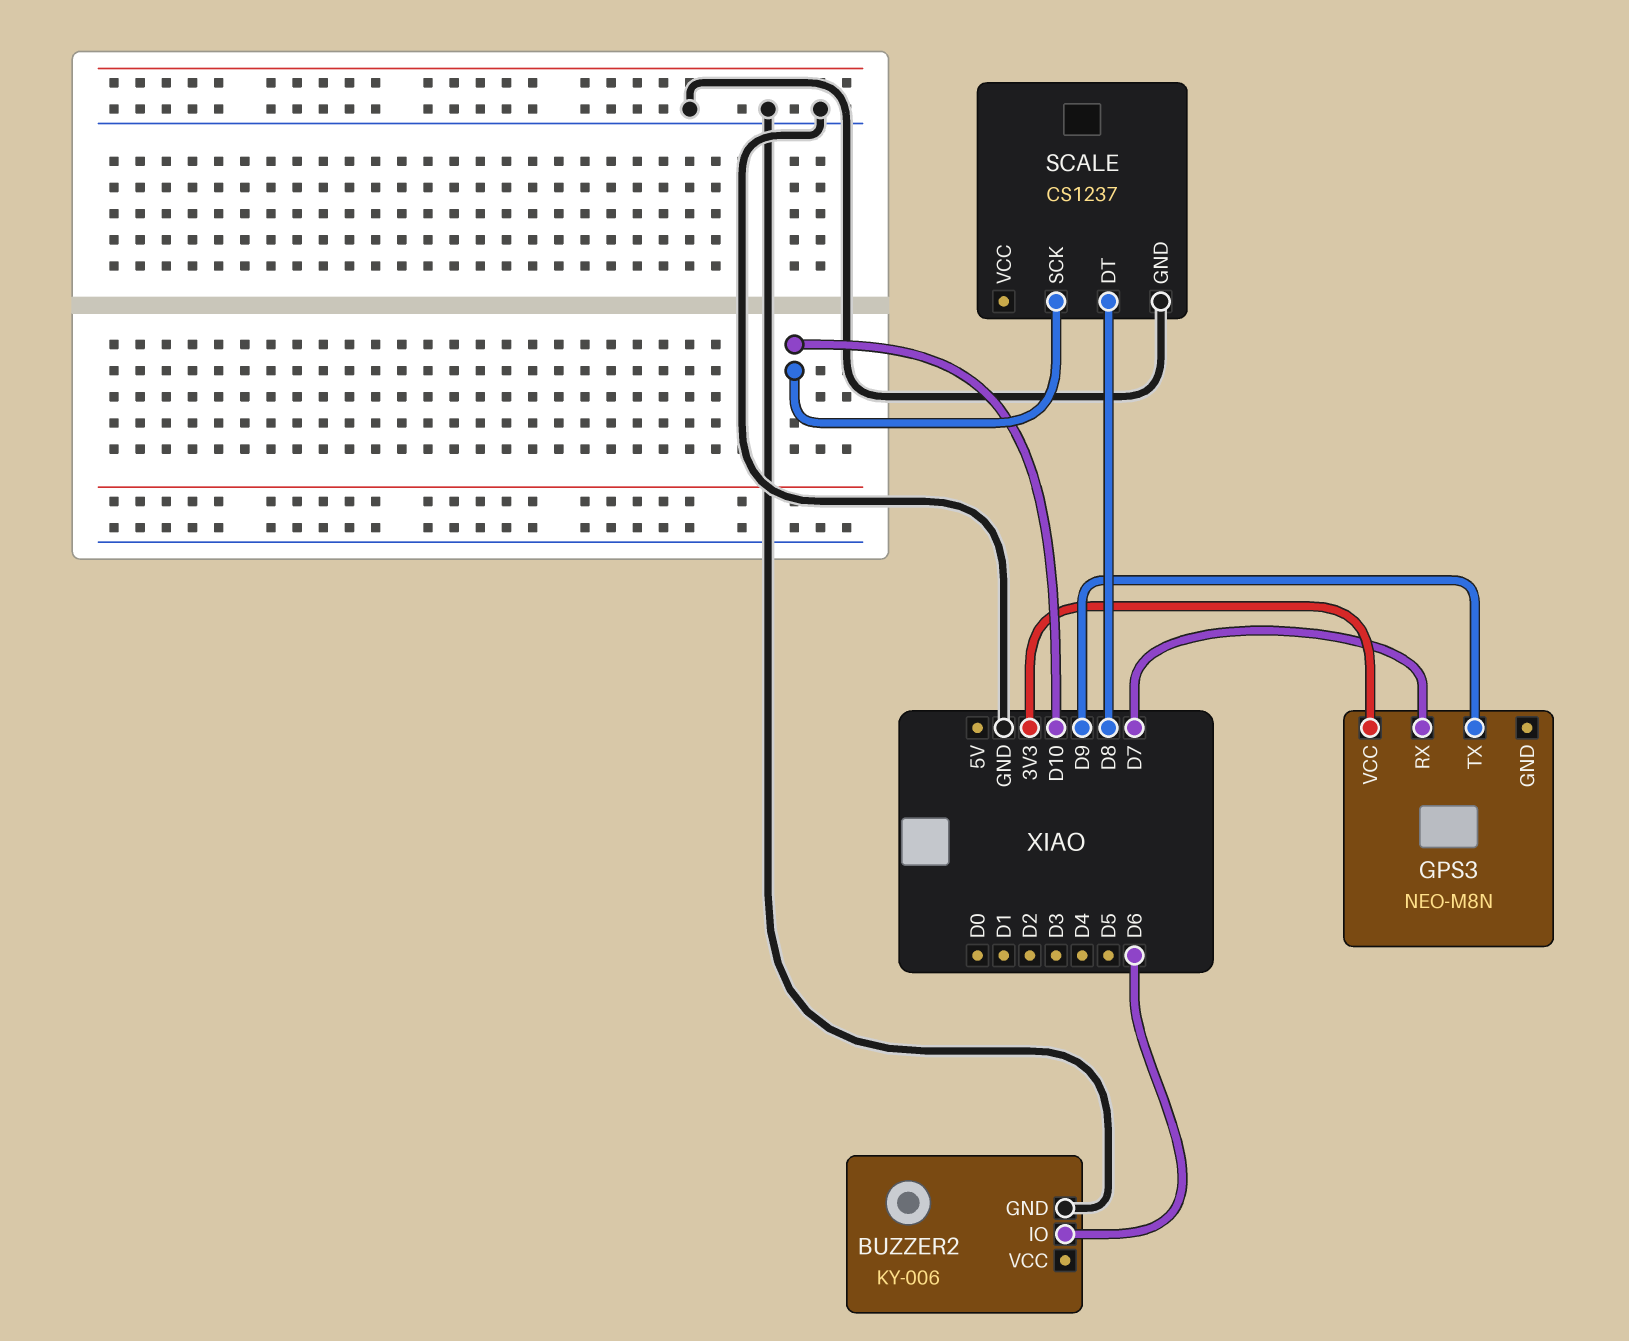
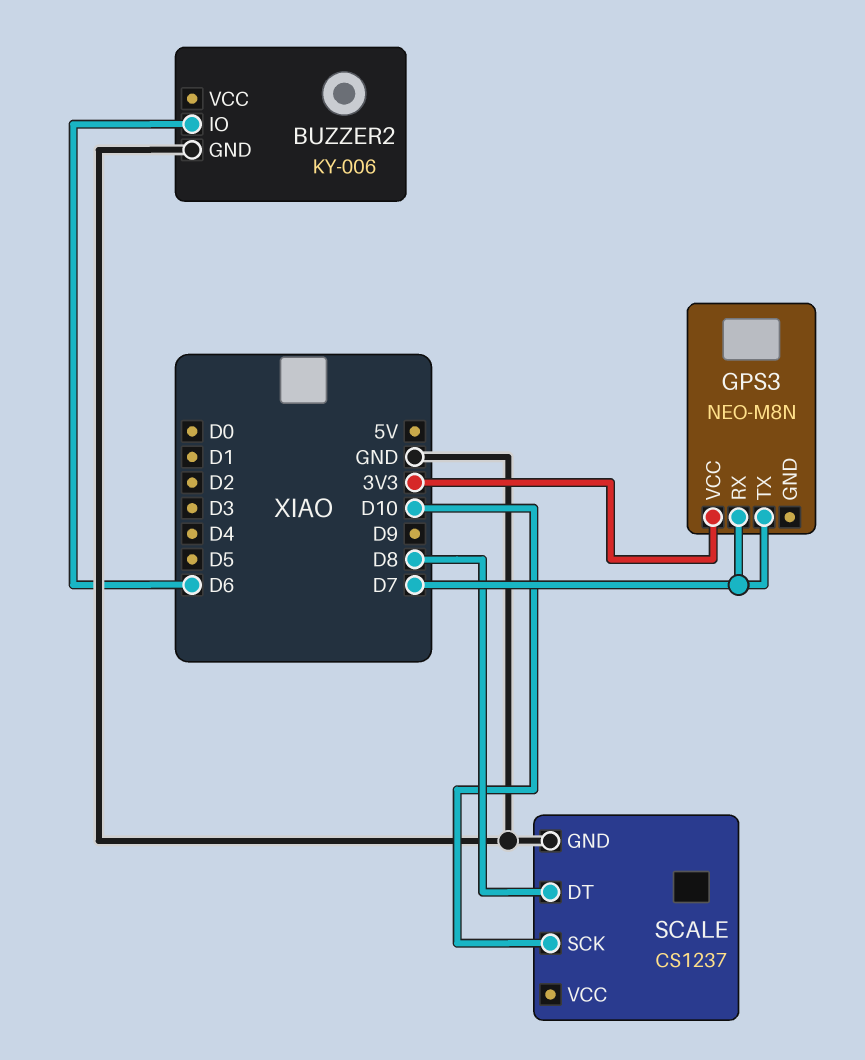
GPS3 pin TX: D9 -> D7

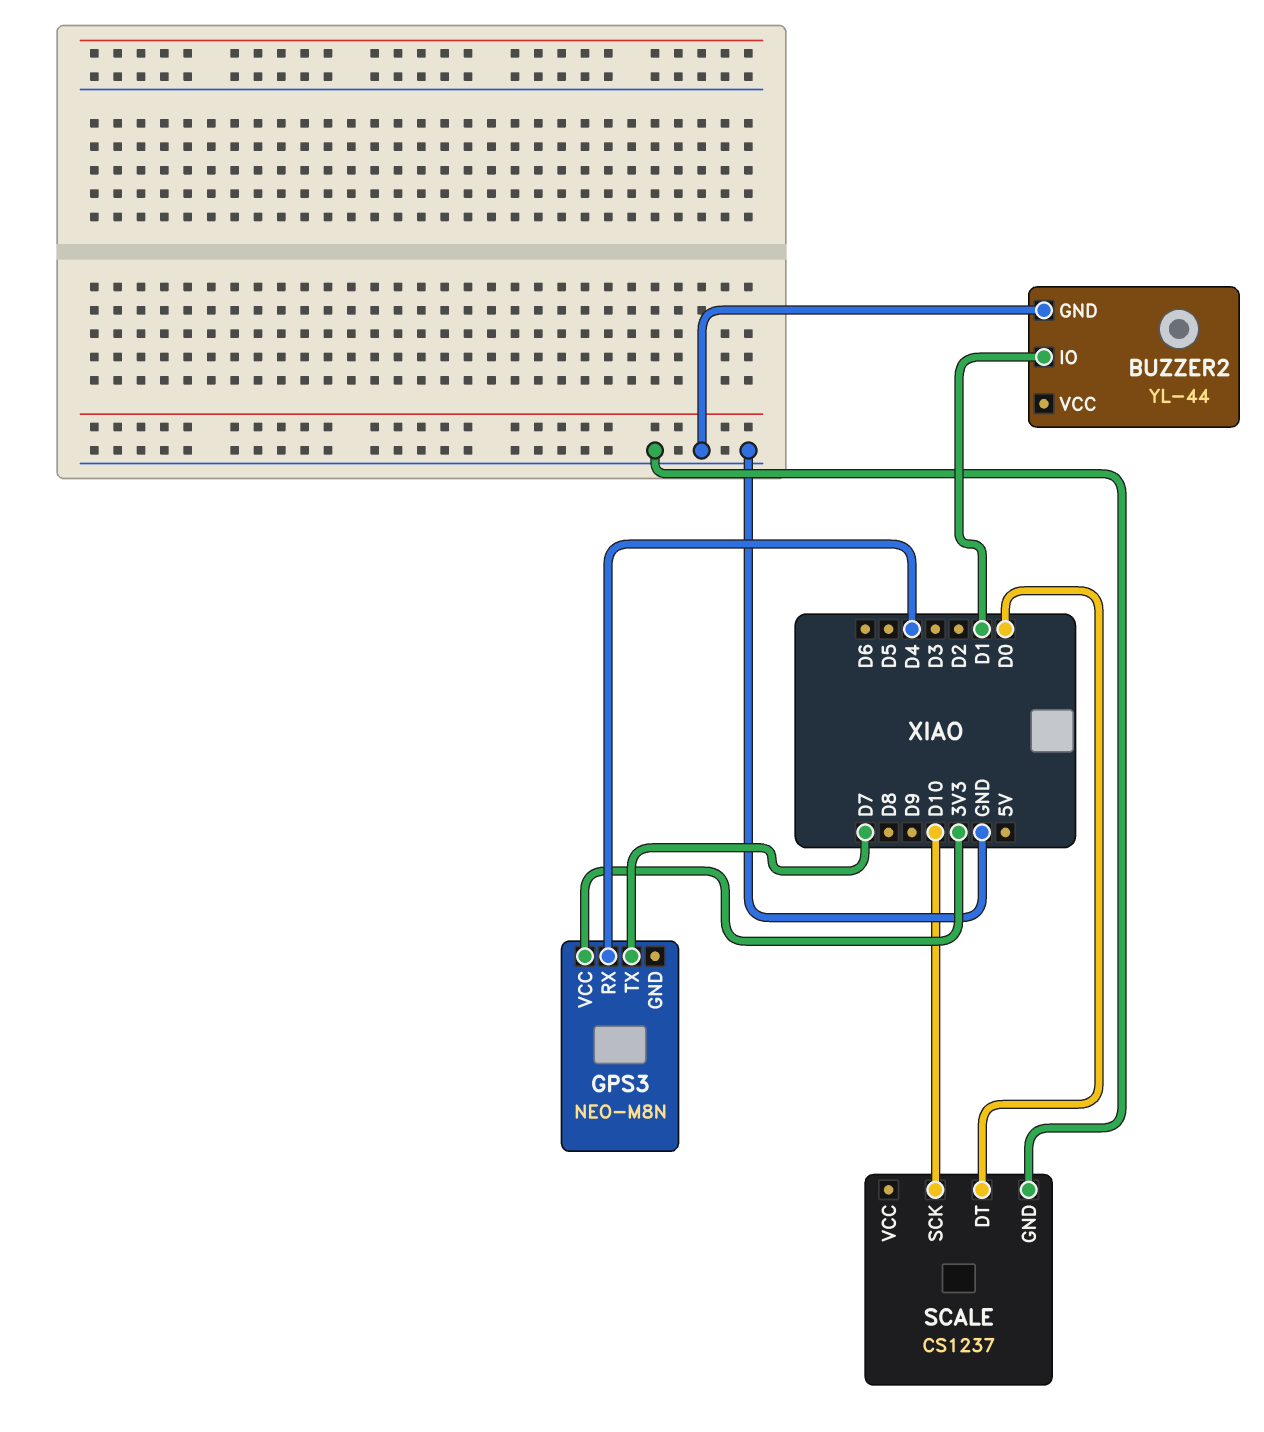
BUZZER2: KY-006 -> YL-44
BUZZER2 pin IO: D6 -> D1
GPS3 pin RX: D7 -> D4
SCALE pin DT: D8 -> D0

